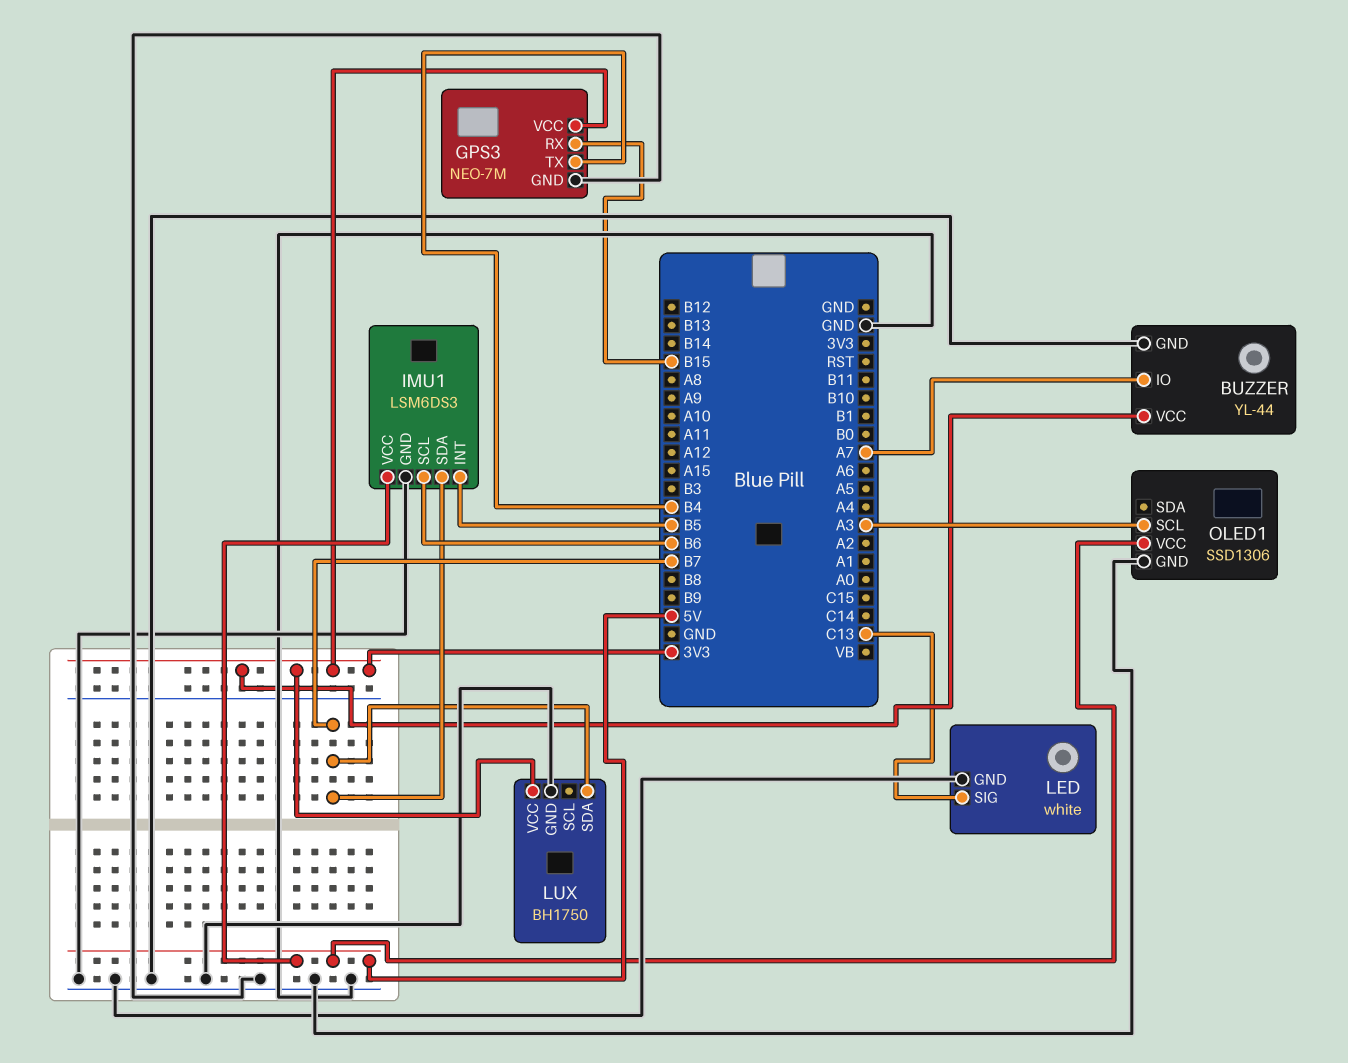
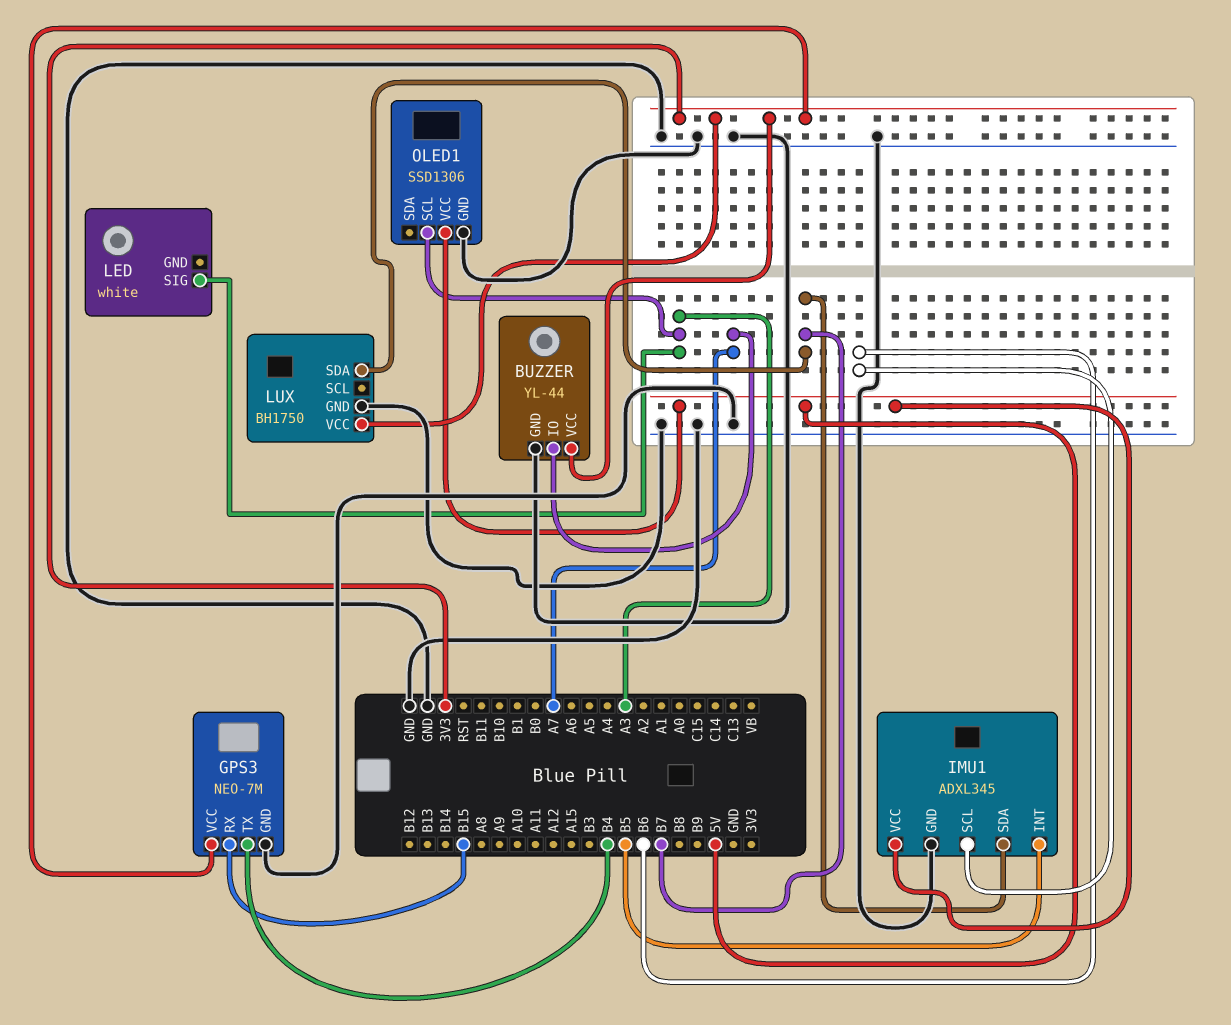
IMU1: LSM6DS3 -> ADXL345
LED pin GND: GND -> none
LED pin SIG: C13 -> A3

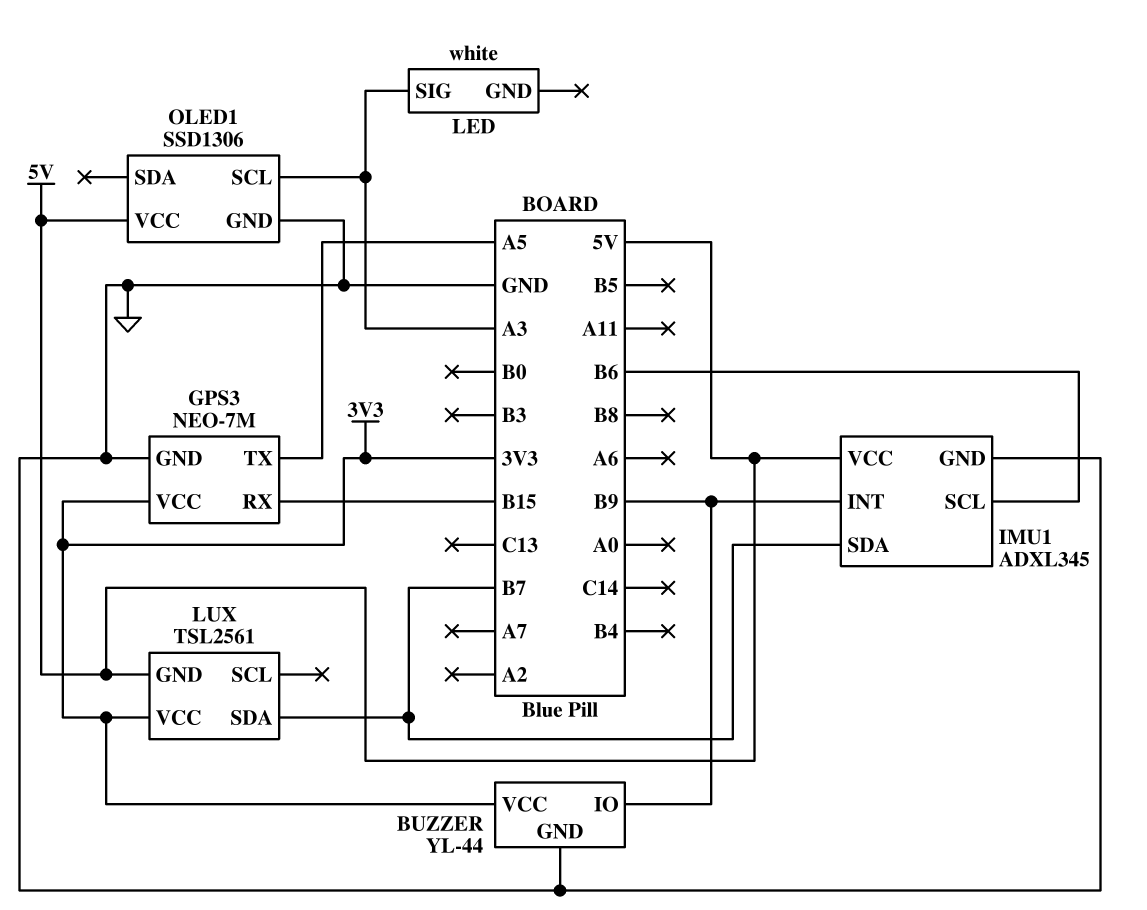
BUZZER pin IO: A7 -> B9
GPS3 pin TX: B4 -> A5
IMU1 pin INT: B5 -> B9
LUX: BH1750 -> TSL2561
LUX pin GND: GND -> 5V

